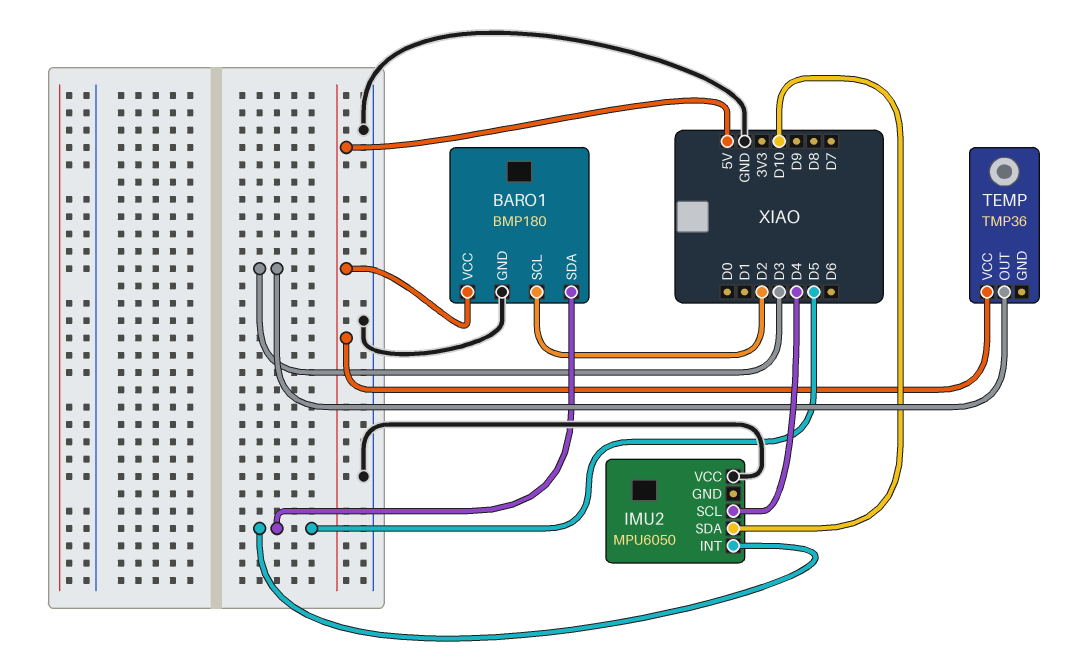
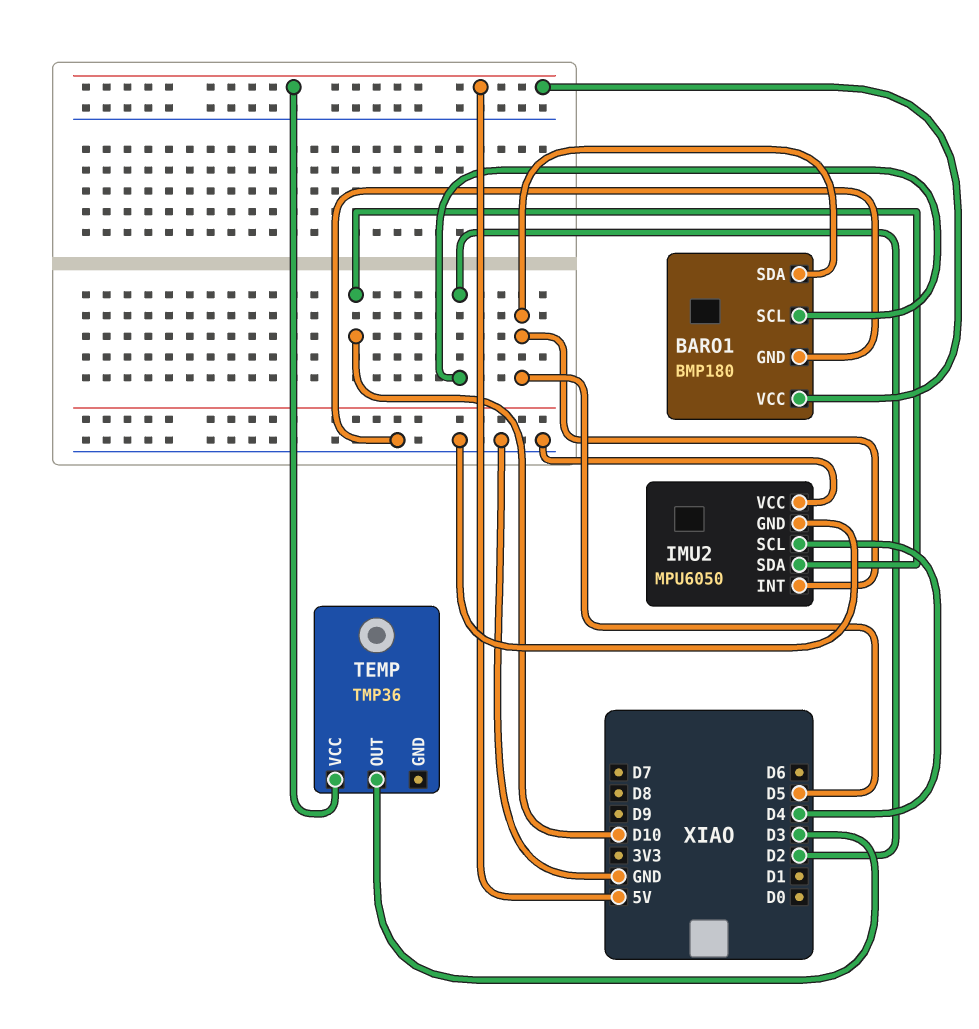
IMU2 pin GND: none -> GND

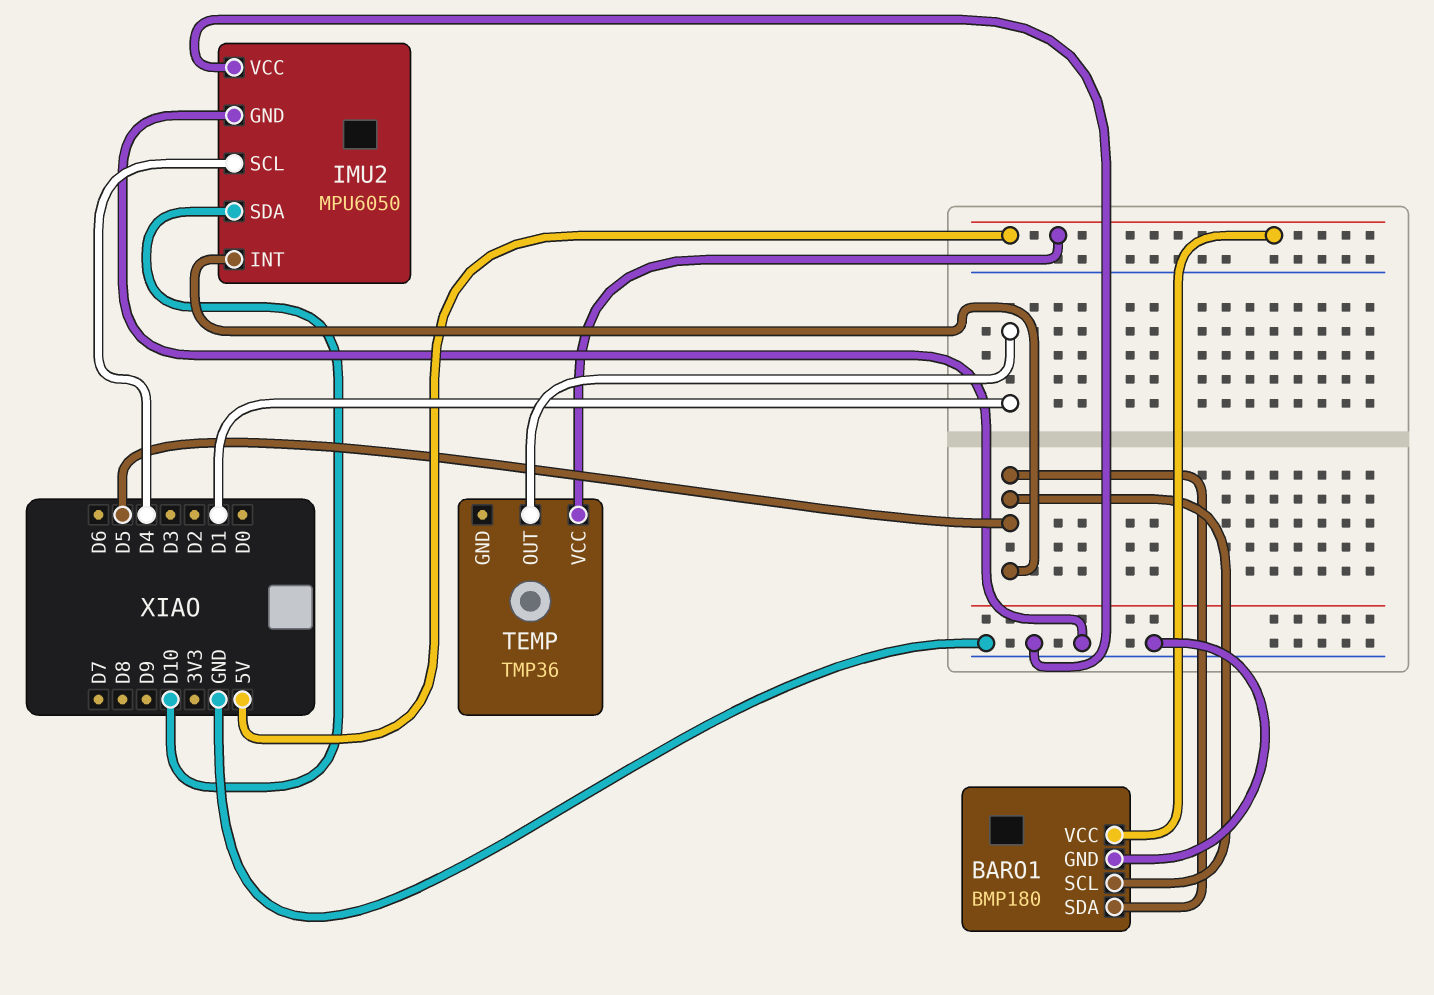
BARO1 pin SCL: D2 -> D5
TEMP pin OUT: D3 -> D1

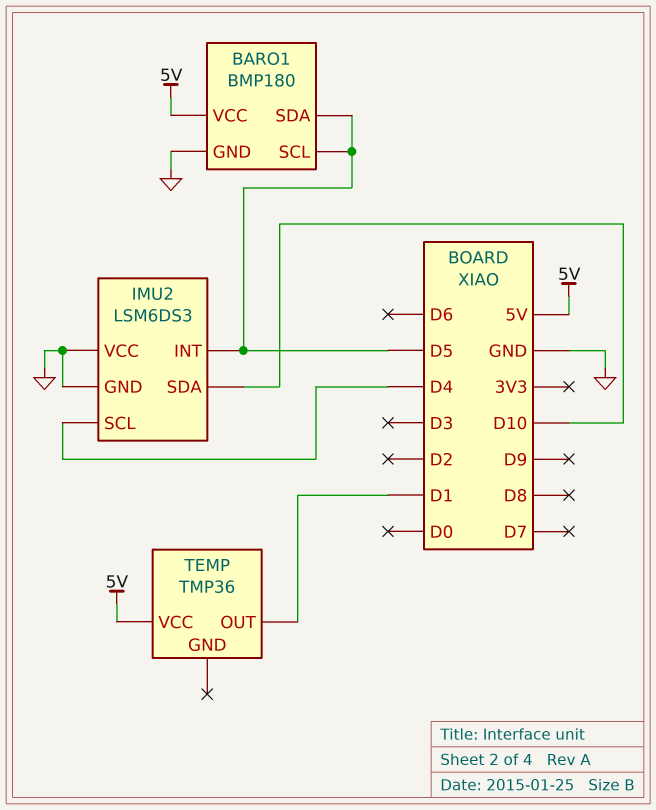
IMU2: MPU6050 -> LSM6DS3

